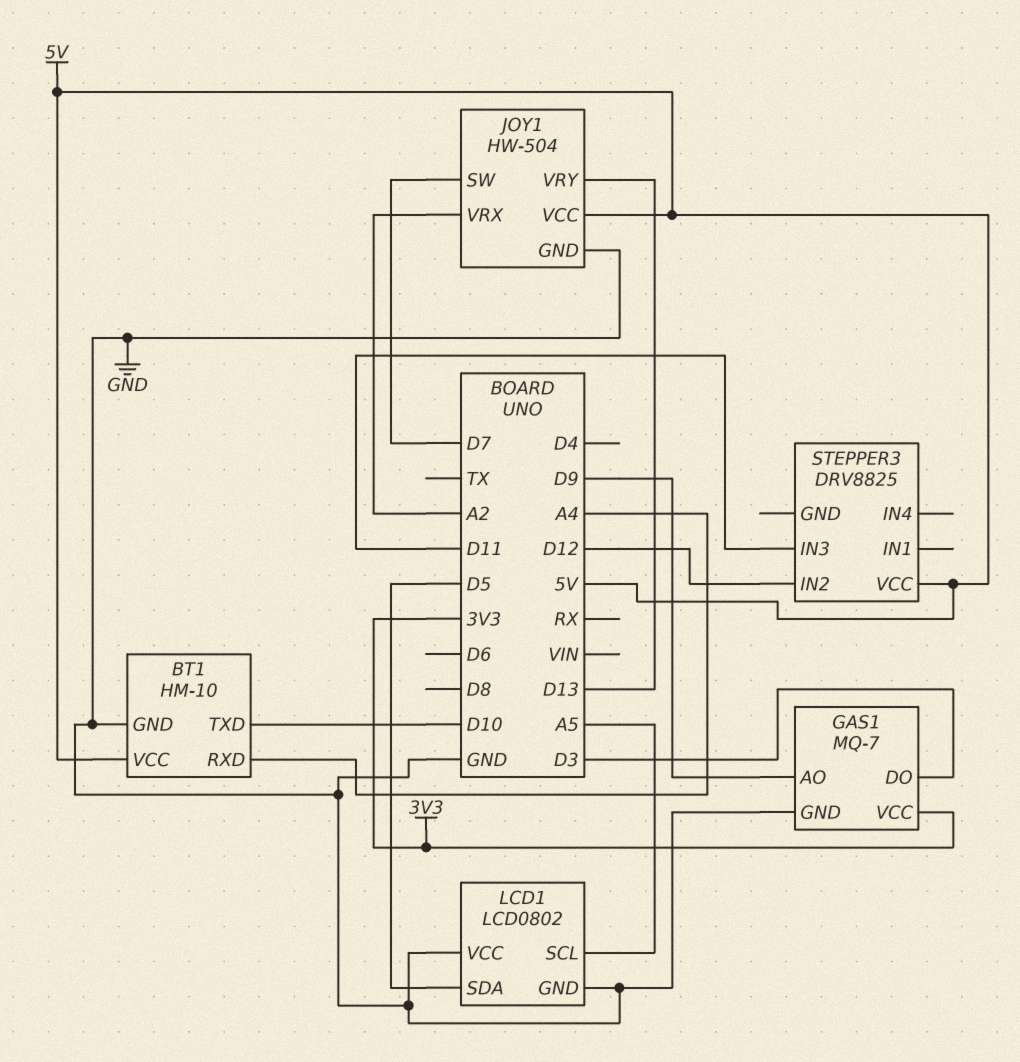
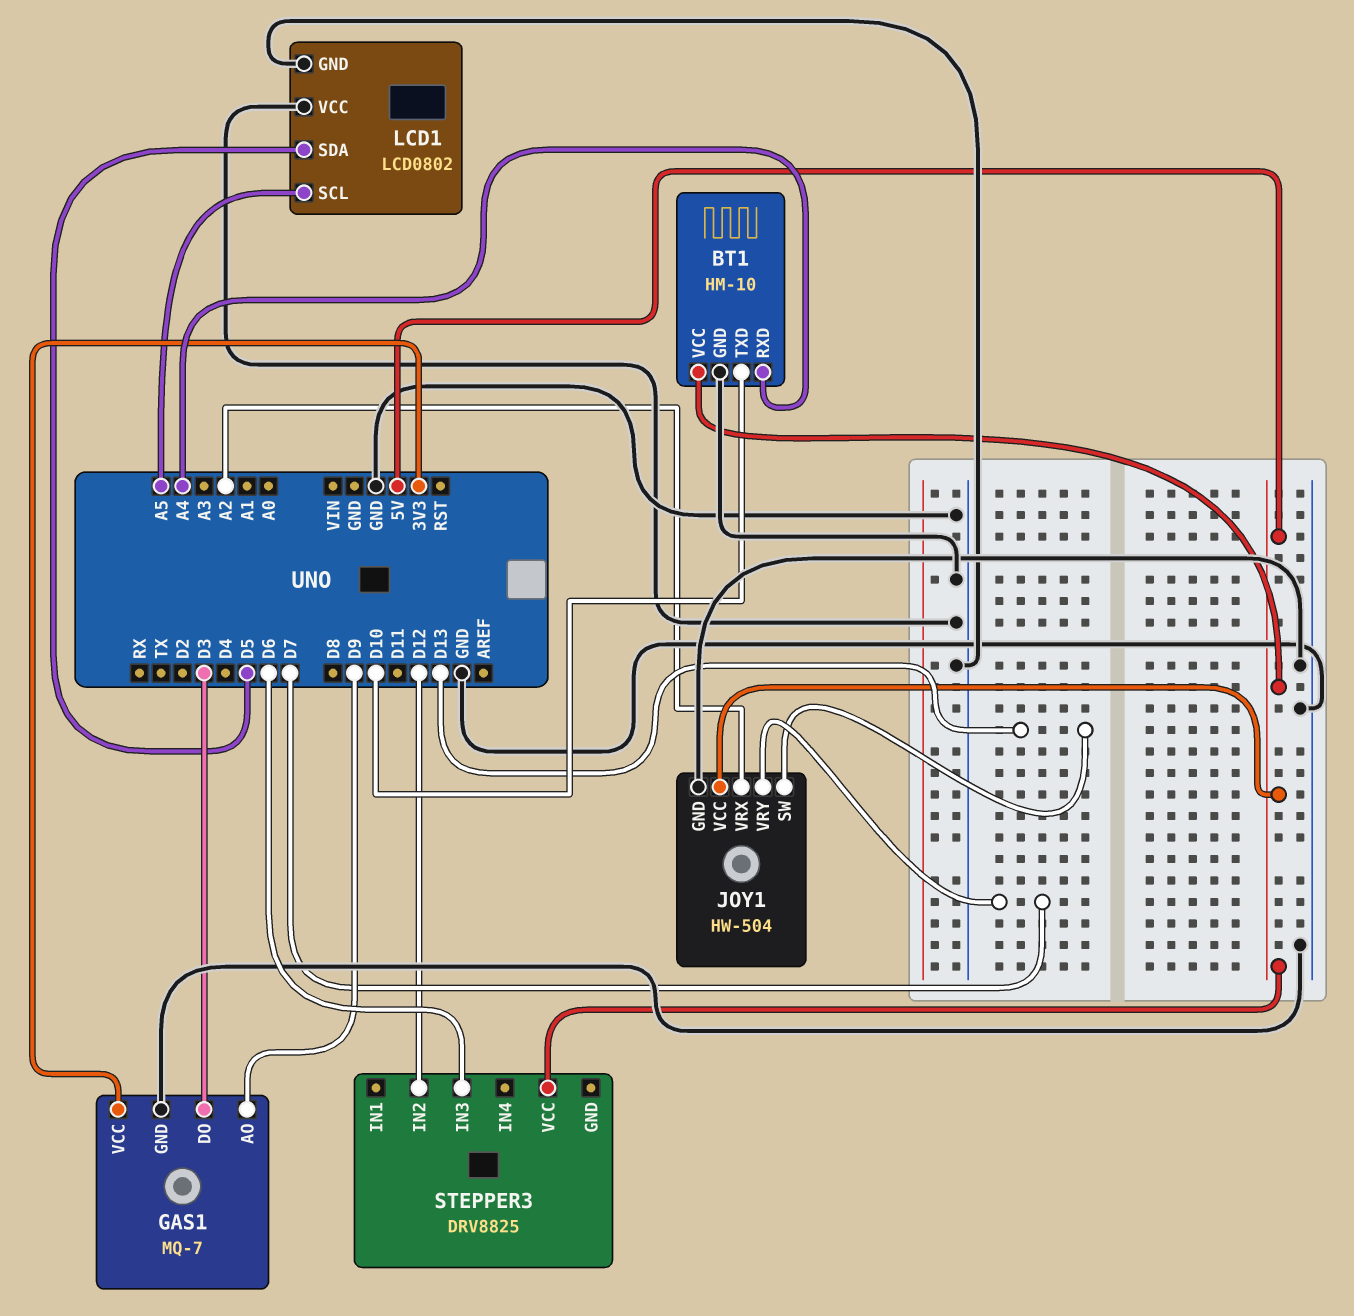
JOY1 pin SW: D7 -> D13
JOY1 pin VRY: D13 -> D7
STEPPER3 pin IN3: D11 -> D6

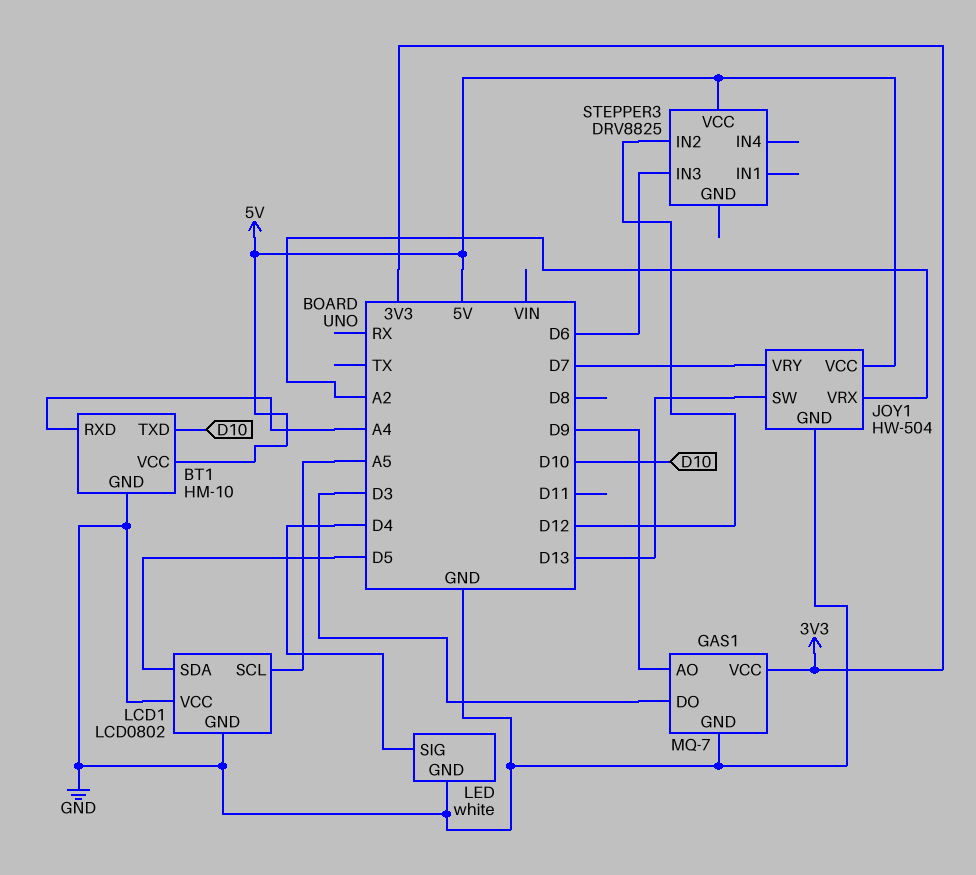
LED: none -> white
LED pin GND: none -> GND
LED pin SIG: none -> D4

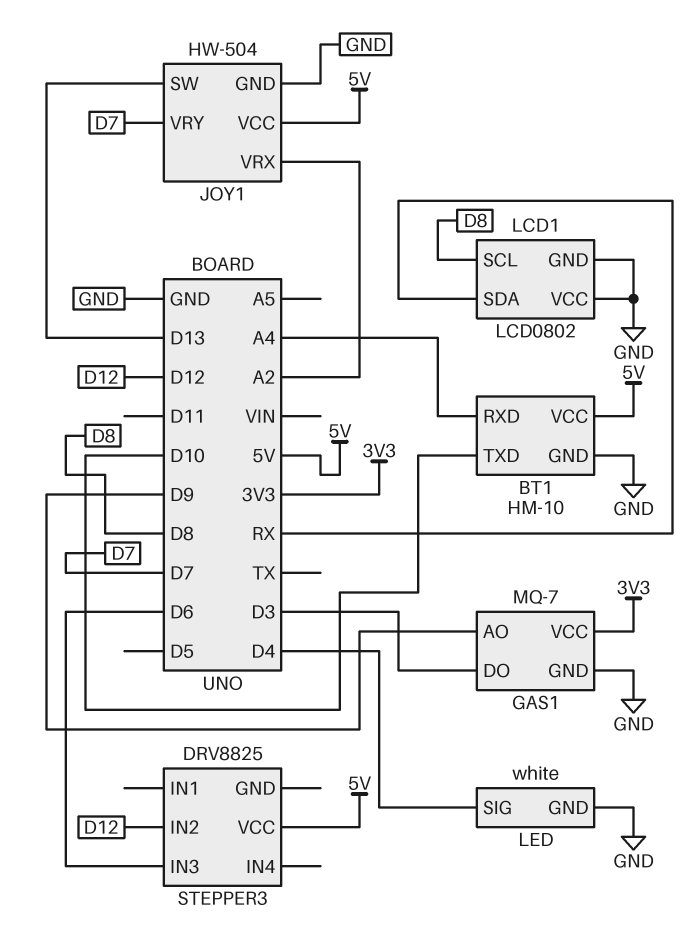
LCD1 pin SCL: A5 -> D8
LCD1 pin SDA: D5 -> RX

